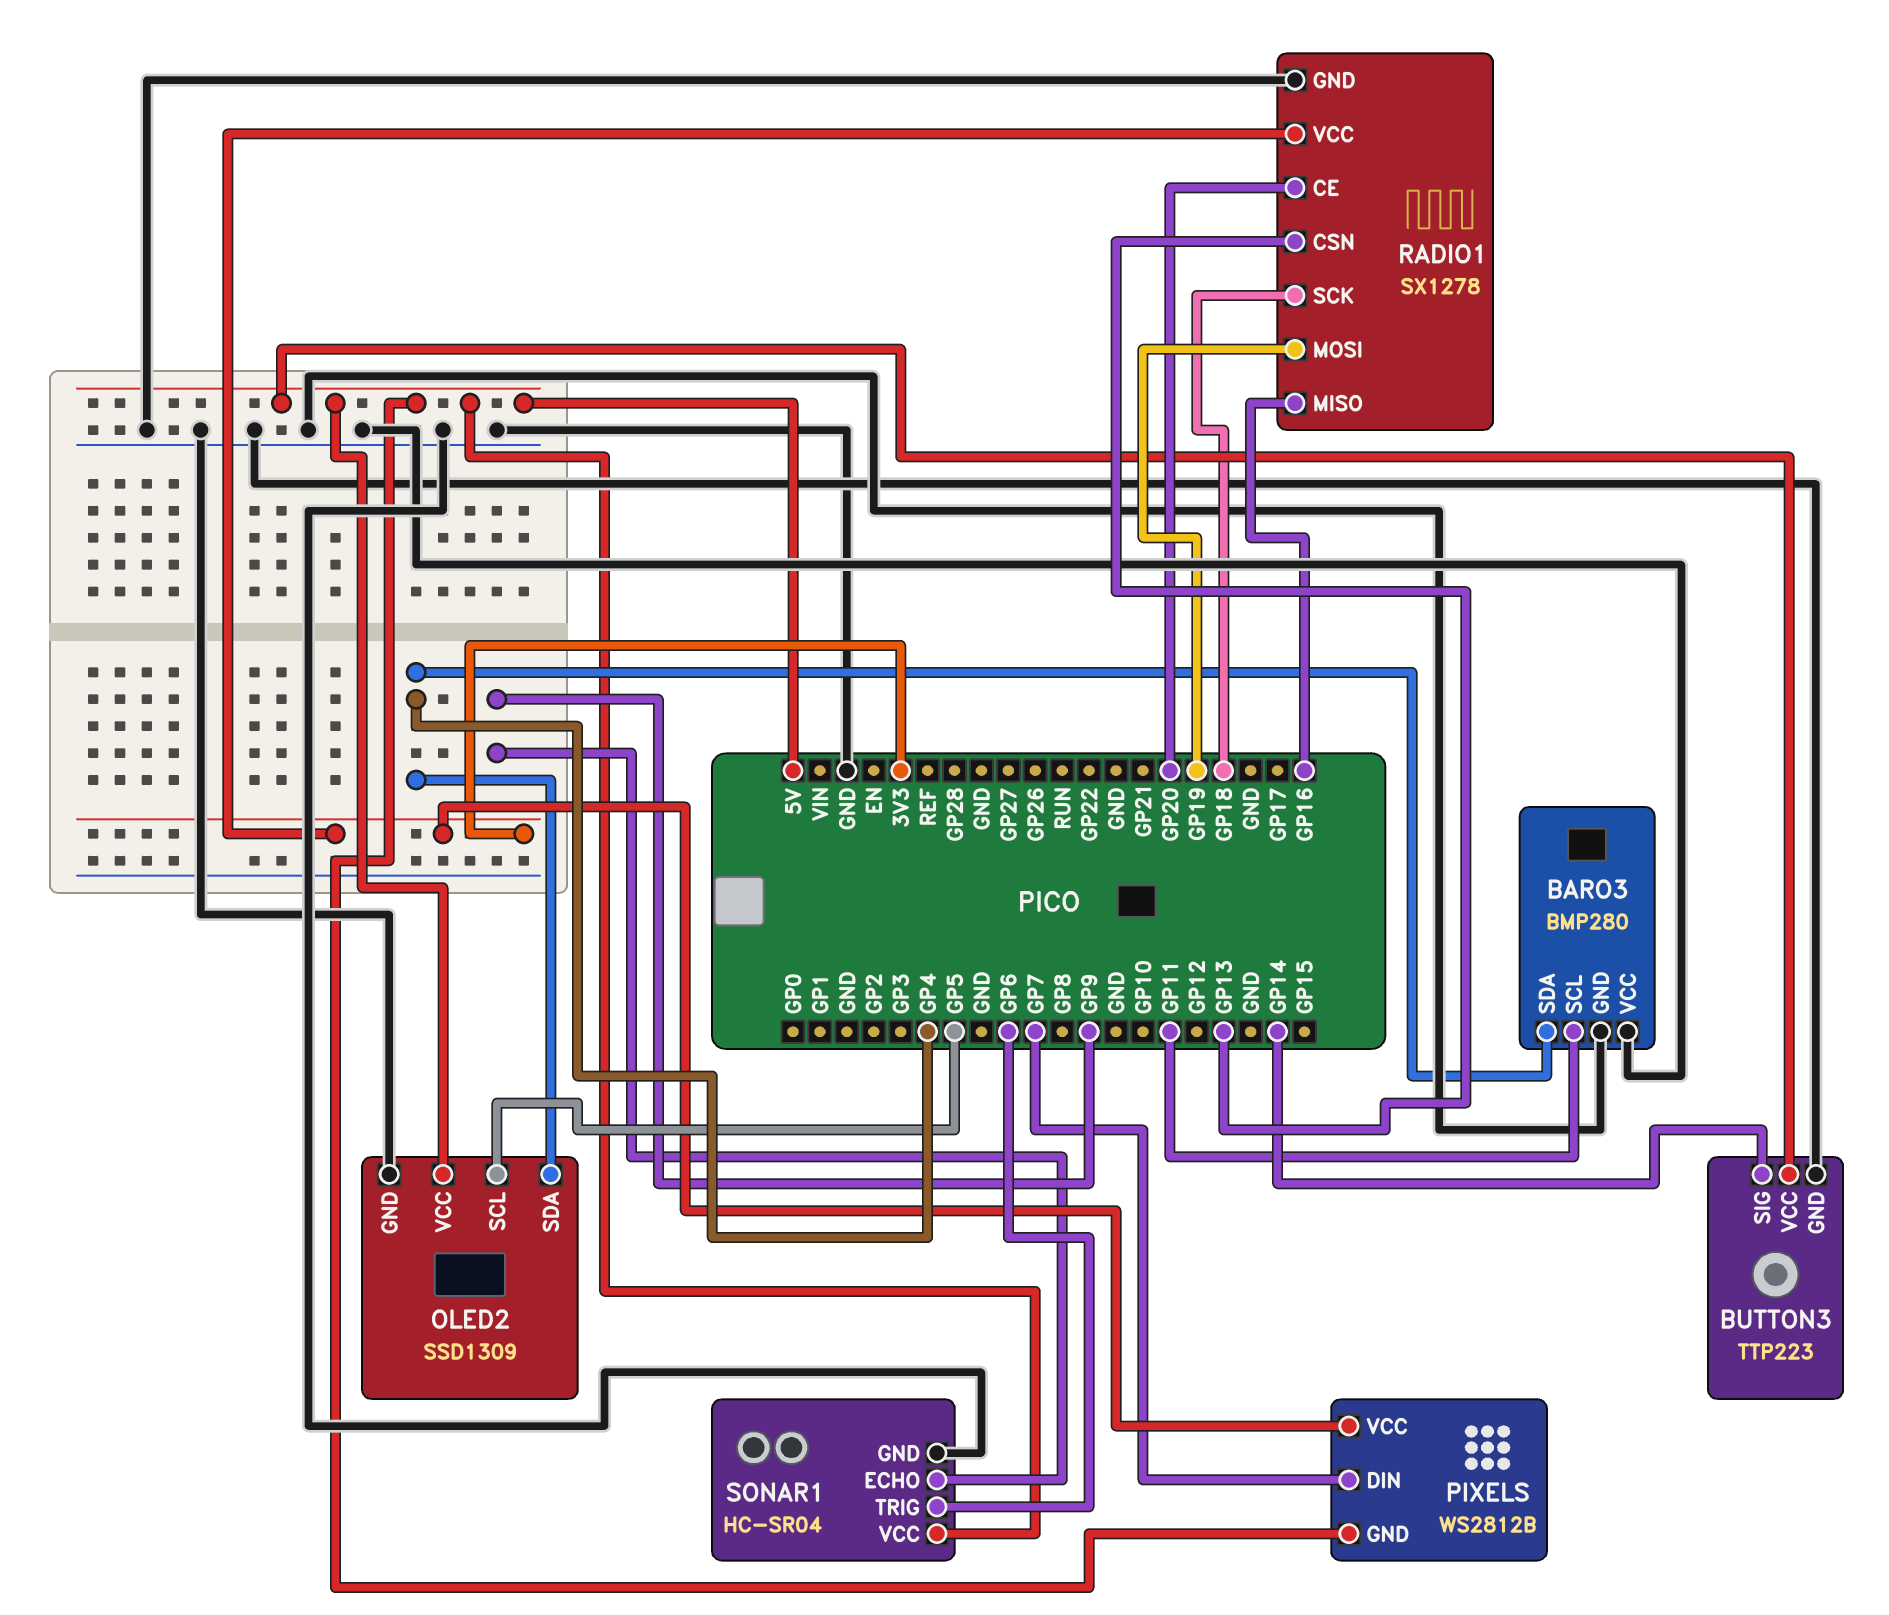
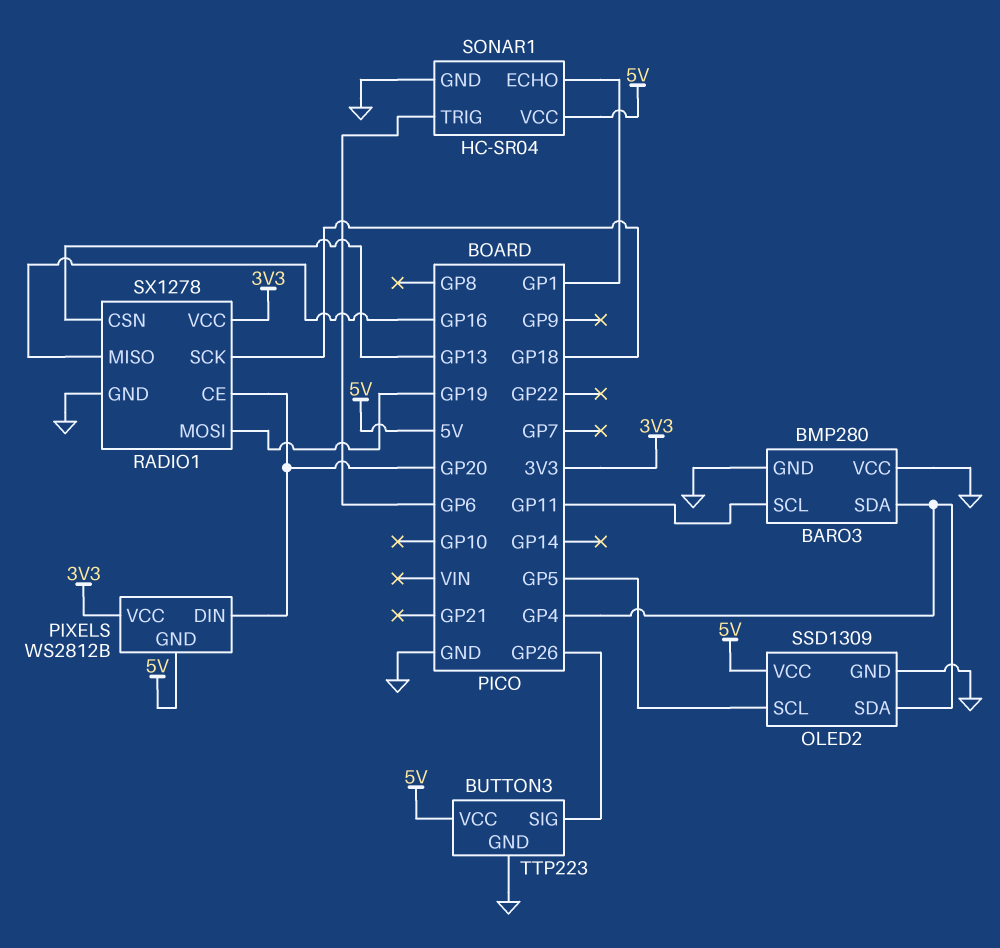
BUTTON3 pin SIG: GP14 -> GP26
PIXELS pin DIN: GP7 -> GP20
SONAR1 pin ECHO: GP9 -> GP1

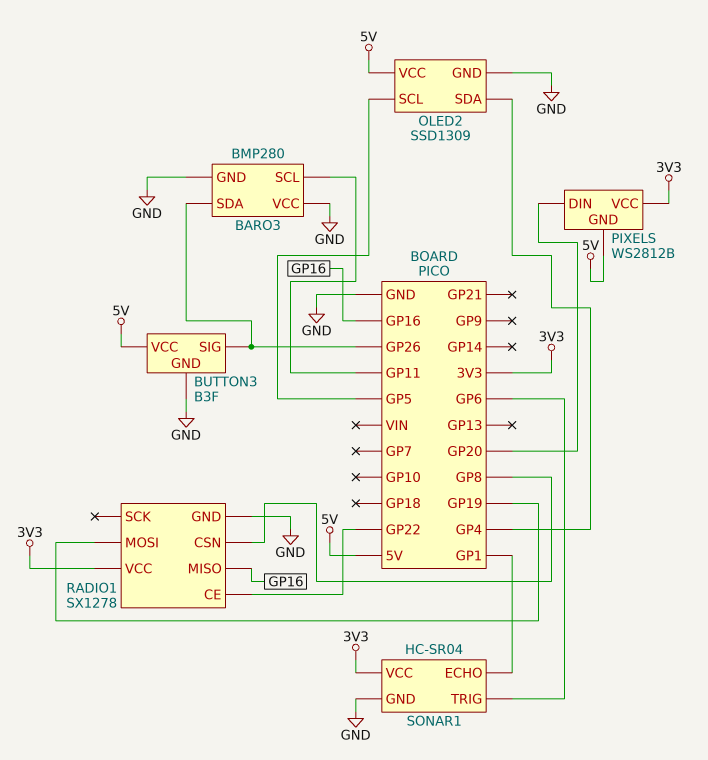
BARO3 pin SDA: GP4 -> GP26
BUTTON3: TTP223 -> B3F
RADIO1 pin CE: GP20 -> GP22
RADIO1 pin CSN: GP13 -> GP8
RADIO1 pin SCK: GP18 -> none
SONAR1 pin VCC: 5V -> 3V3

